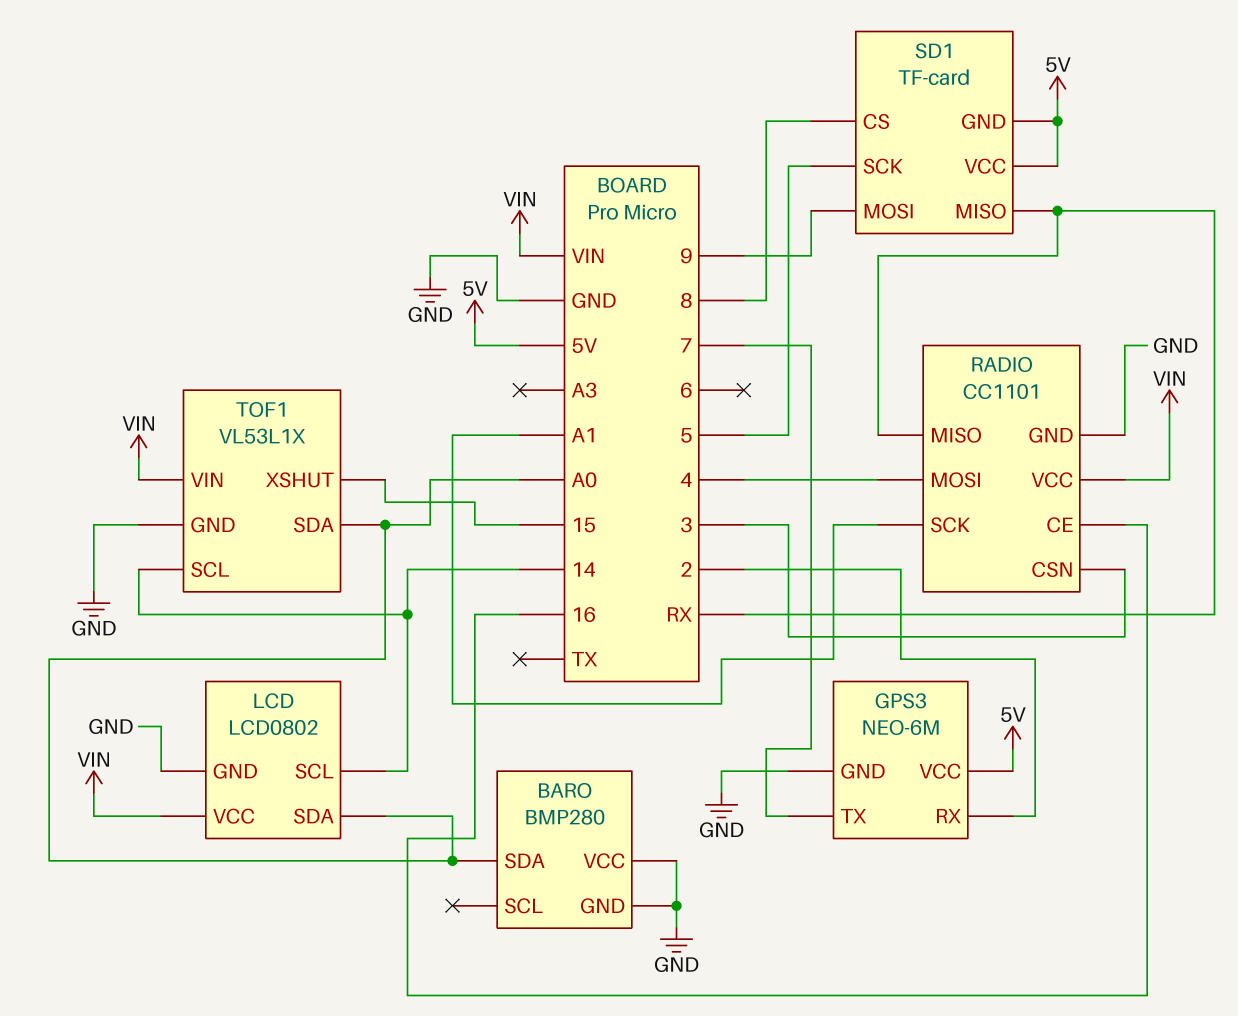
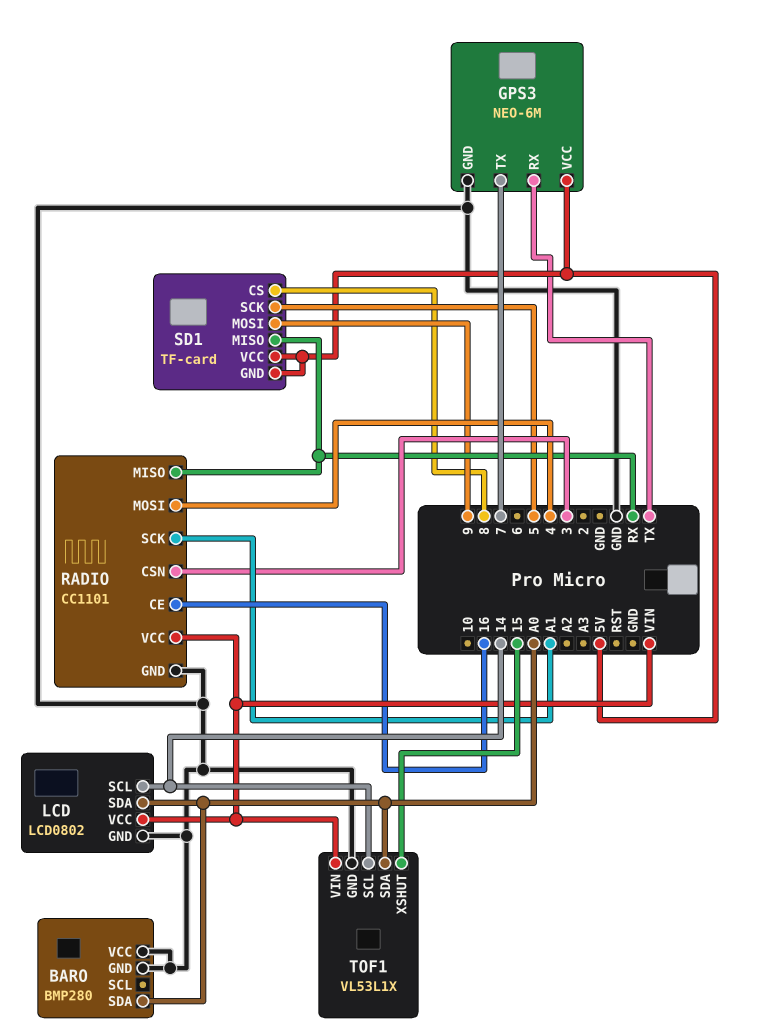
GPS3 pin RX: 2 -> TX

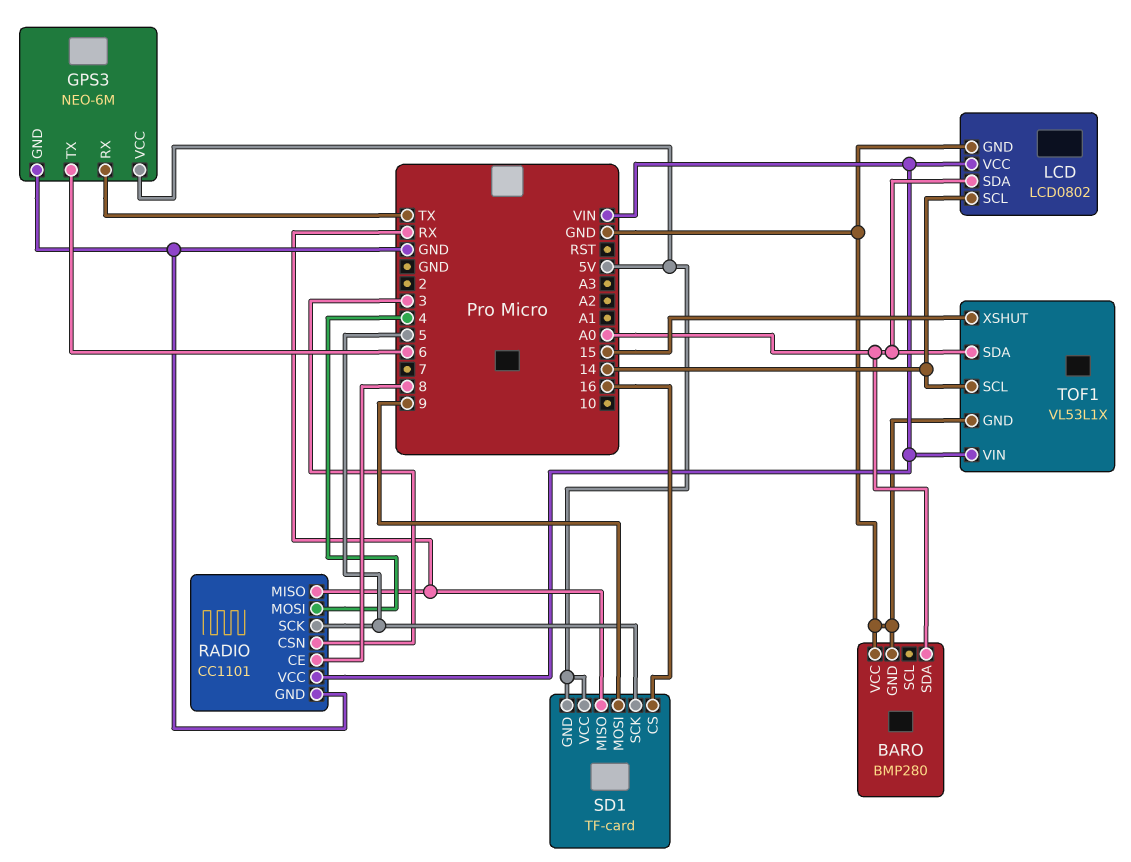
GPS3 pin TX: 7 -> 6
RADIO pin CE: 16 -> 8
RADIO pin SCK: A1 -> 5
SD1 pin CS: 8 -> 16

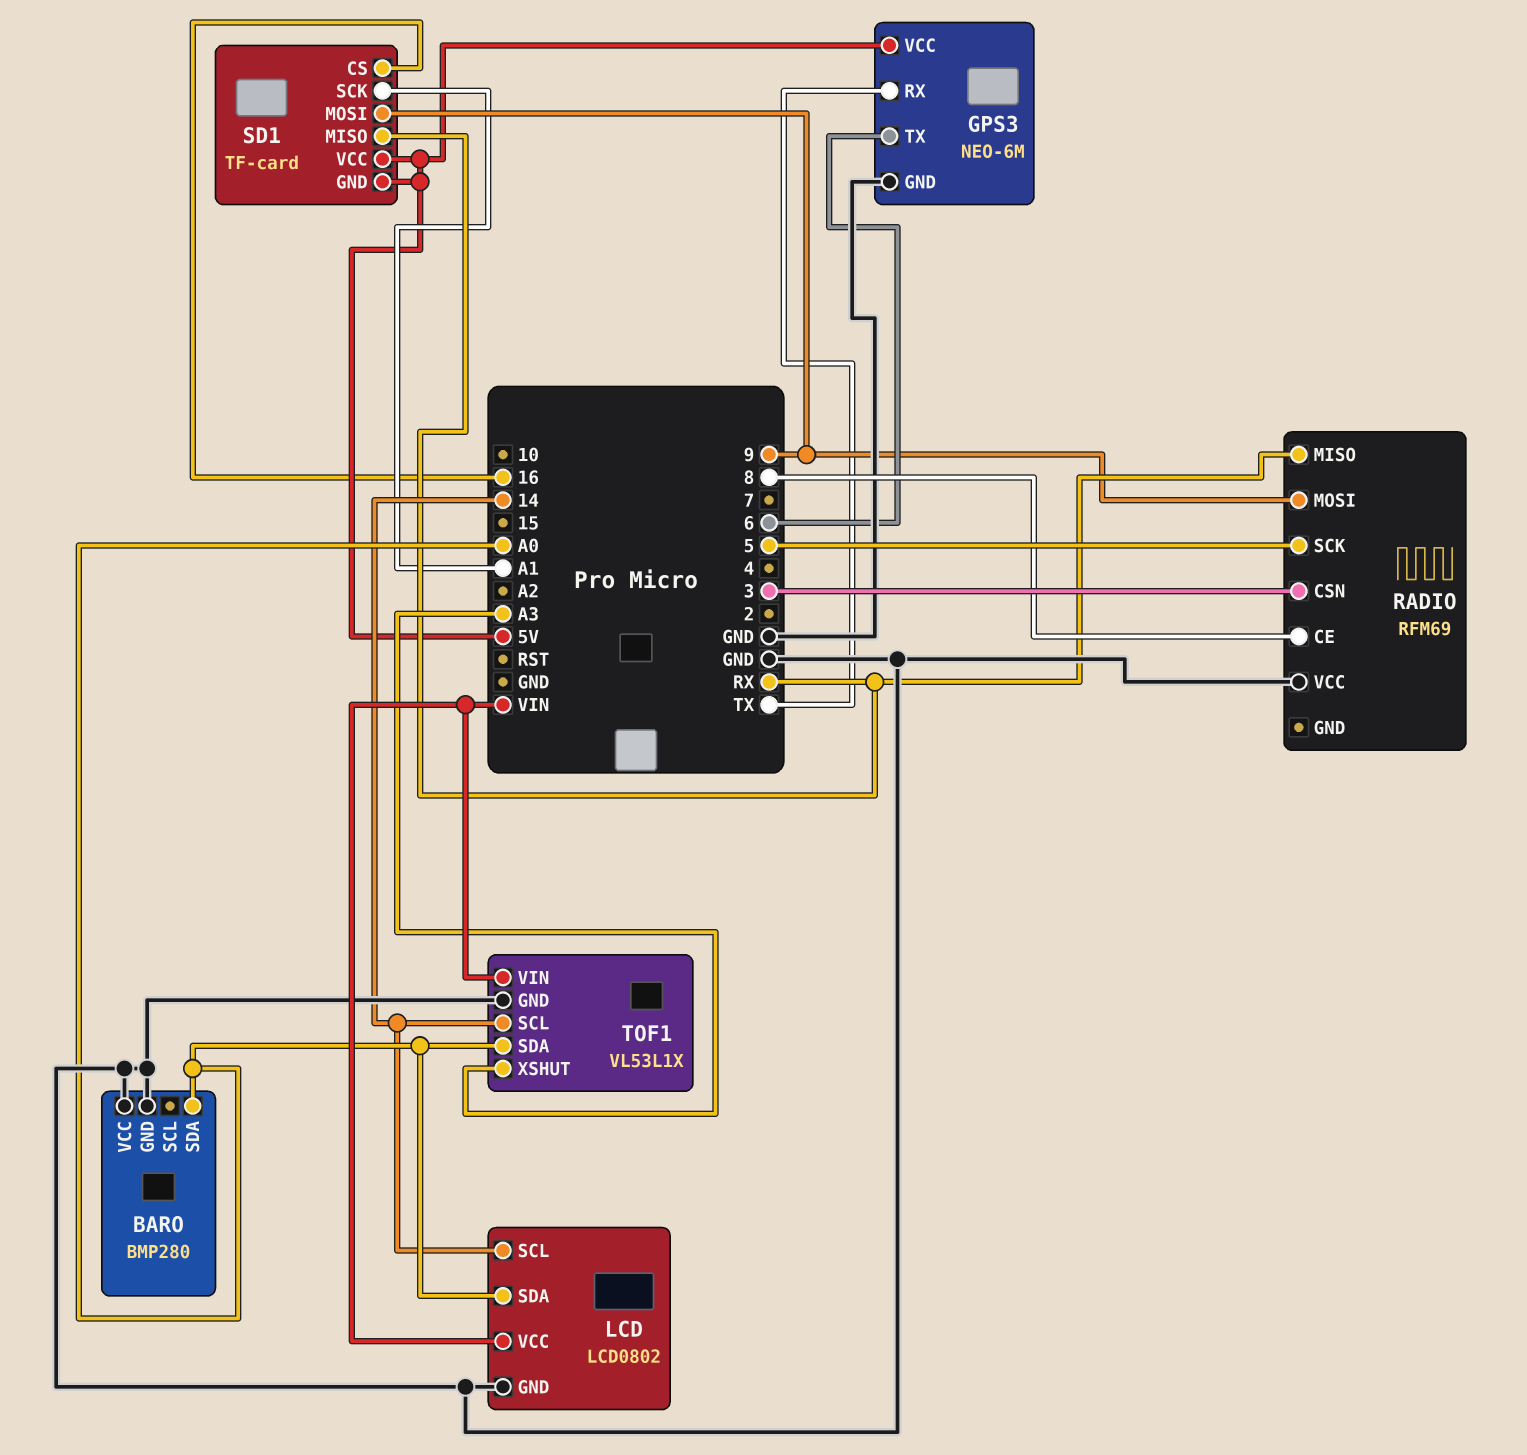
RADIO: CC1101 -> RFM69
RADIO pin GND: GND -> none
RADIO pin MOSI: 4 -> 9
RADIO pin VCC: VIN -> GND
SD1 pin SCK: 5 -> A1
TOF1 pin XSHUT: 15 -> A3

